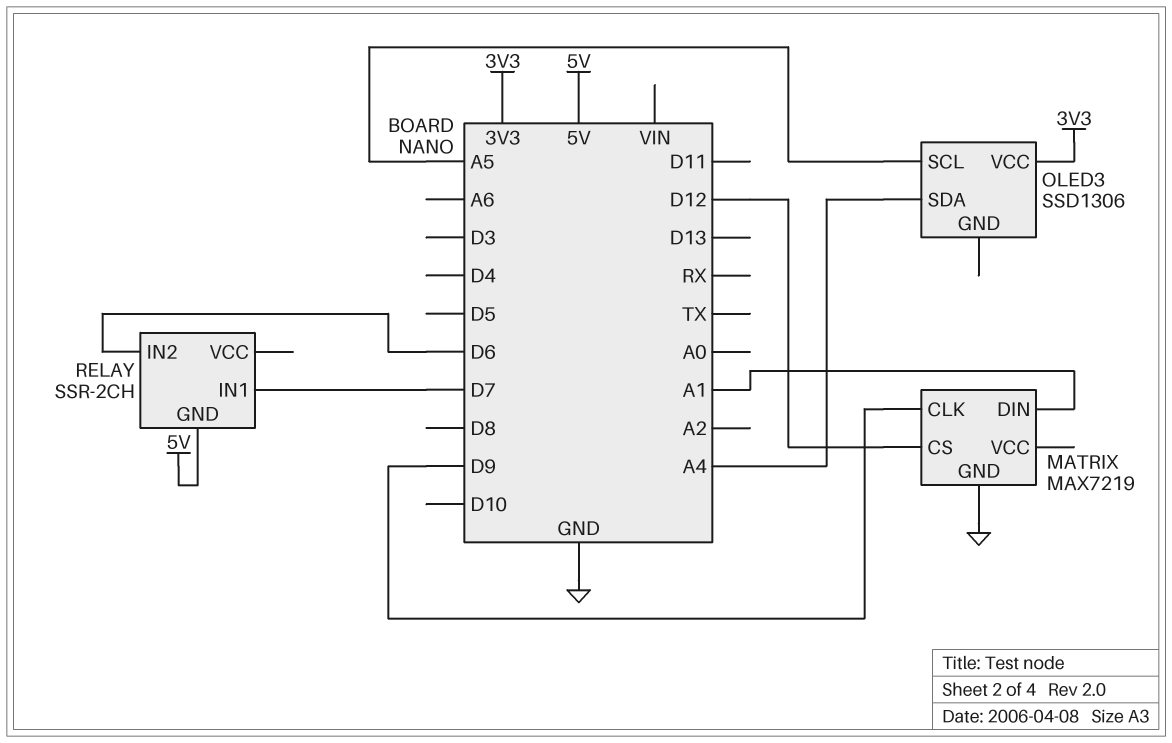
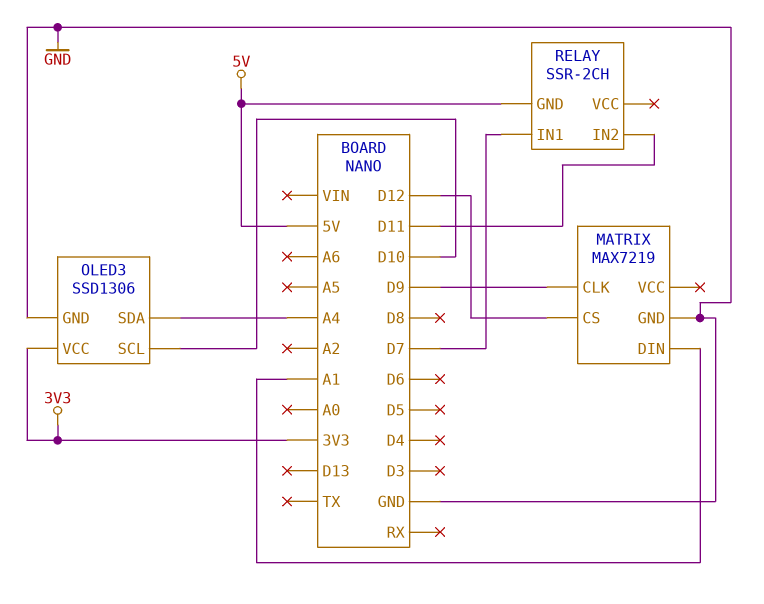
OLED3 pin GND: none -> GND
OLED3 pin SCL: A5 -> D10
RELAY pin IN2: D6 -> D11

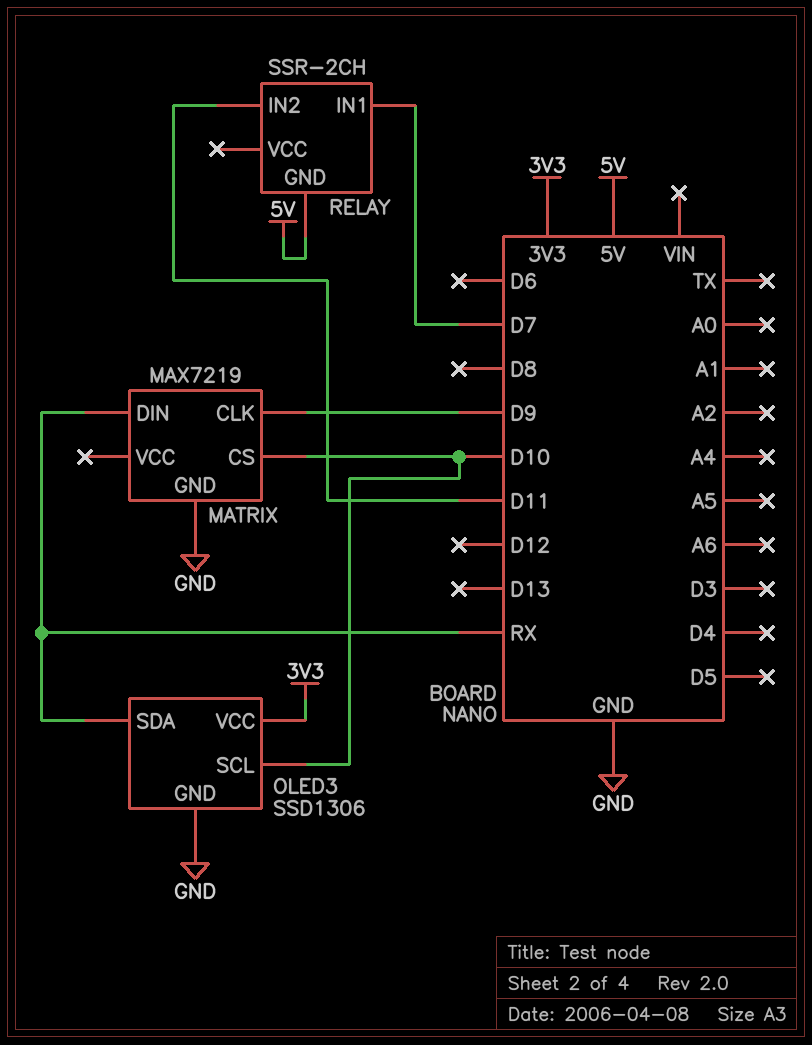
MATRIX pin CS: D12 -> D10
MATRIX pin DIN: A1 -> RX
OLED3 pin SDA: A4 -> RX

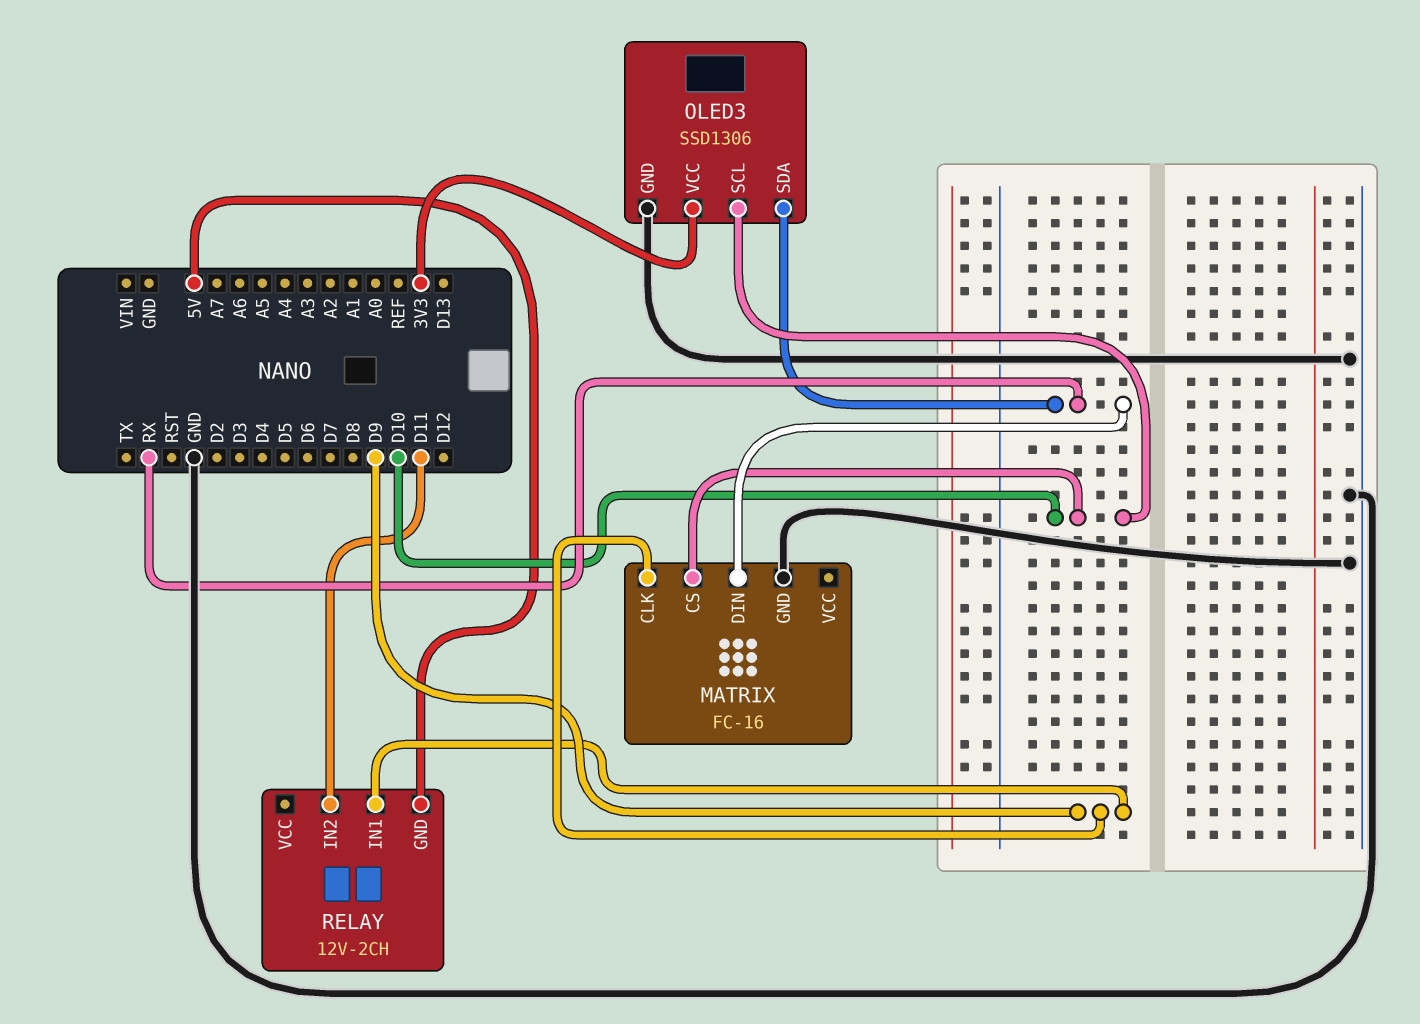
MATRIX: MAX7219 -> FC-16
RELAY: SSR-2CH -> 12V-2CH
RELAY pin IN1: D7 -> D9

